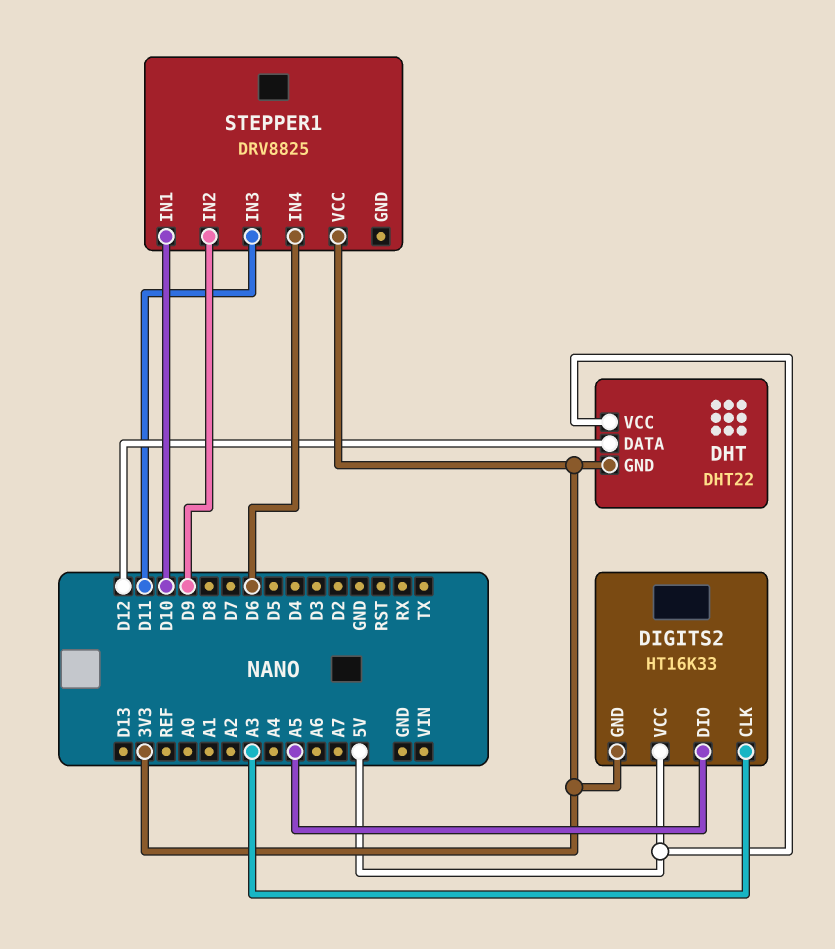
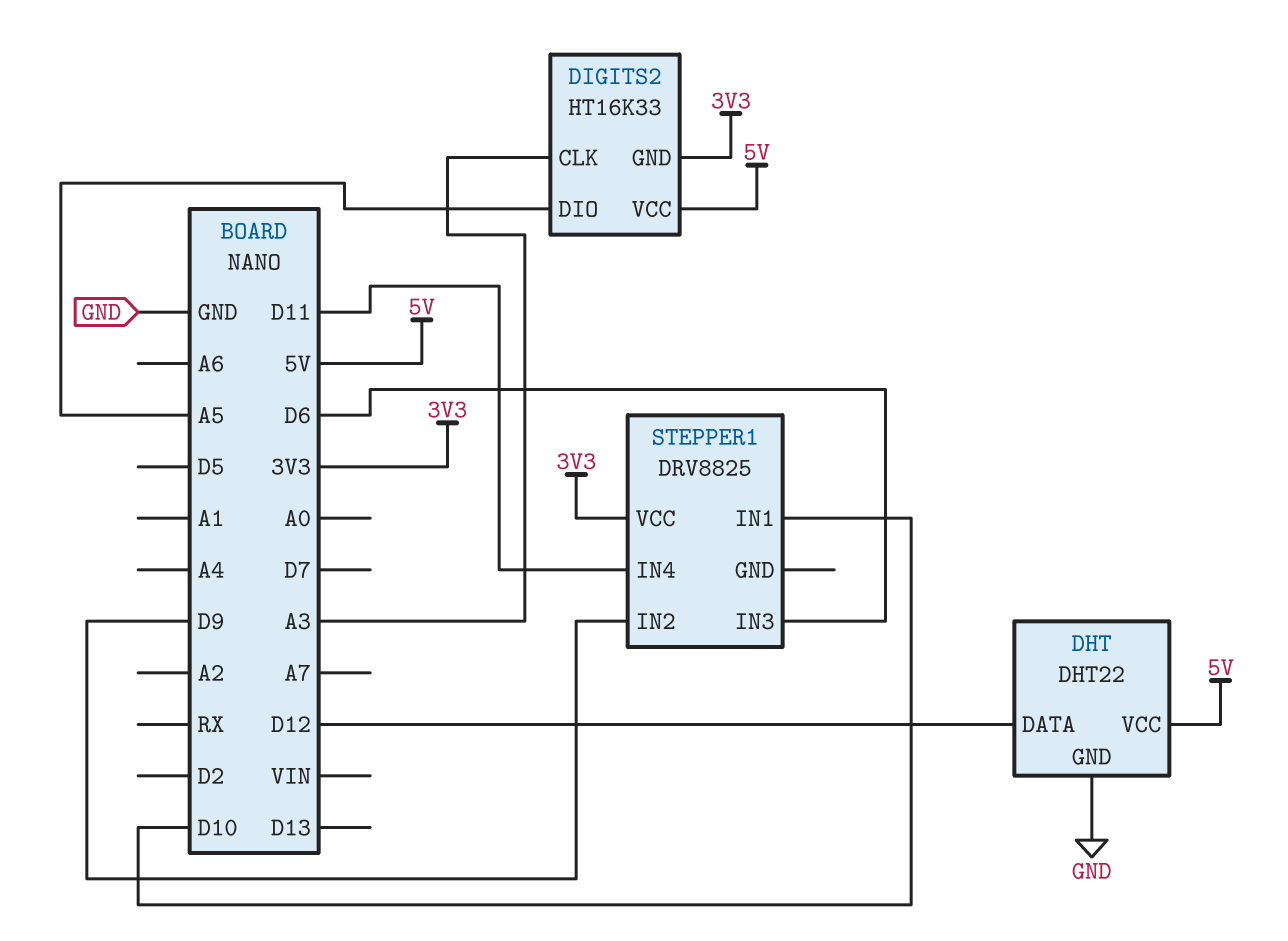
DHT pin GND: 3V3 -> GND
STEPPER1 pin IN3: D11 -> D6
STEPPER1 pin IN4: D6 -> D11

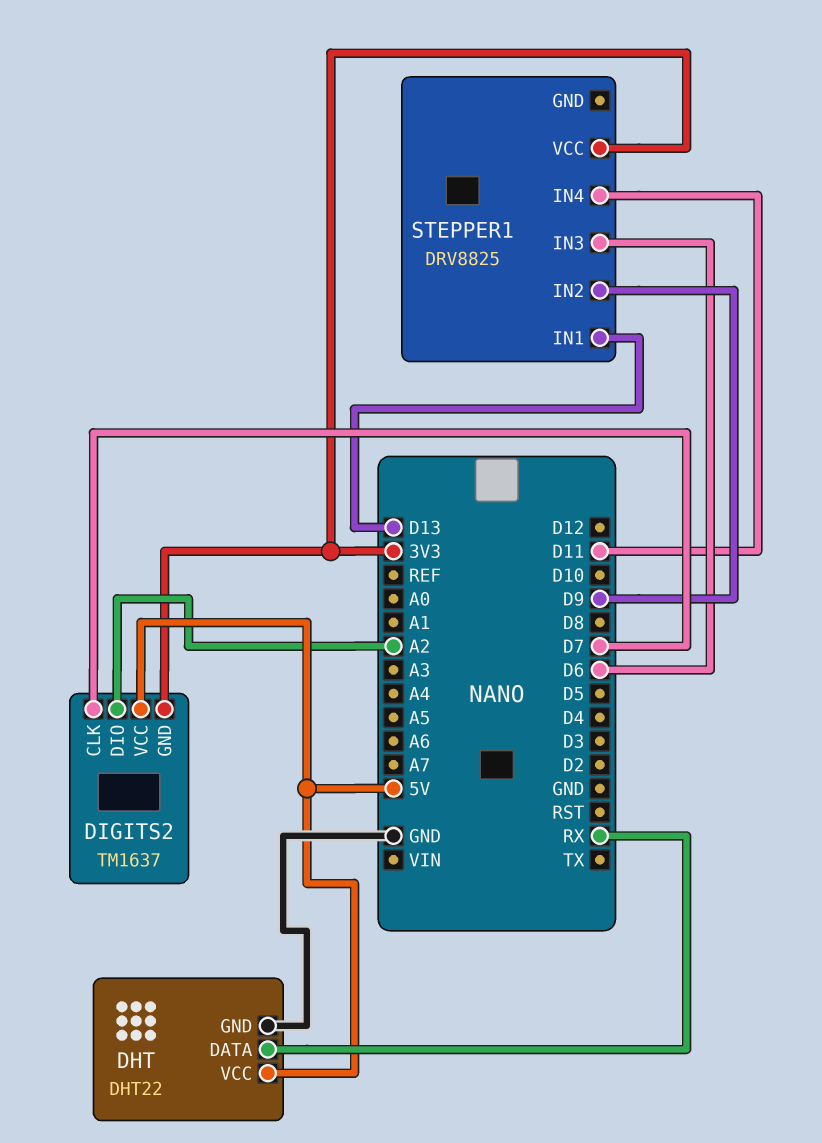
DHT pin DATA: D12 -> RX
DIGITS2: HT16K33 -> TM1637
DIGITS2 pin CLK: A3 -> D7
DIGITS2 pin DIO: A5 -> A2
STEPPER1 pin IN1: D10 -> D13

